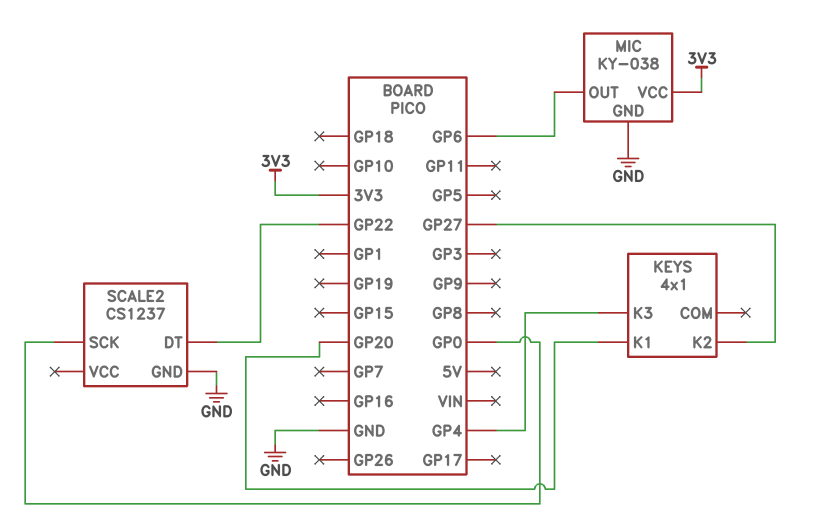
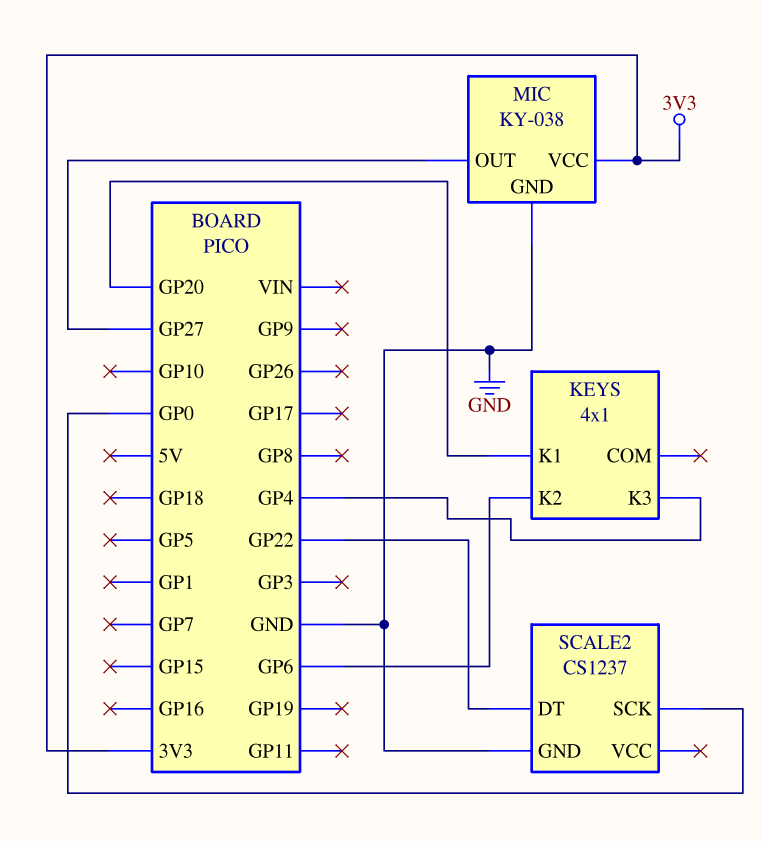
KEYS pin K2: GP27 -> GP6
MIC pin OUT: GP6 -> GP27

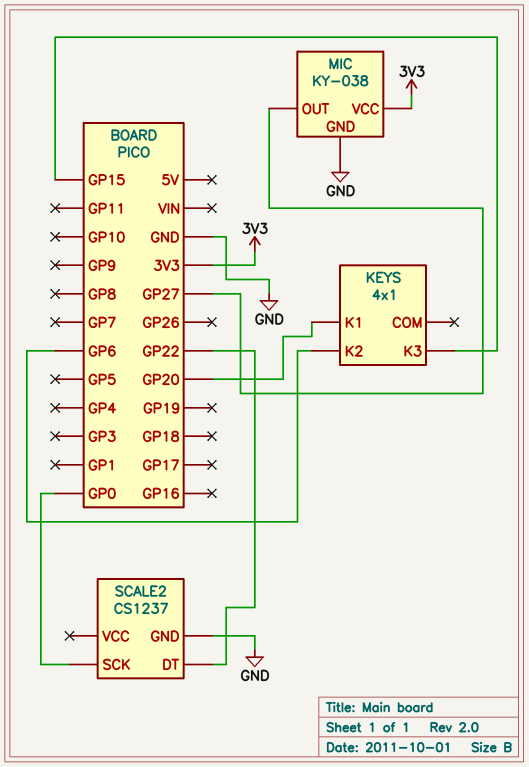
KEYS pin K3: GP4 -> GP15

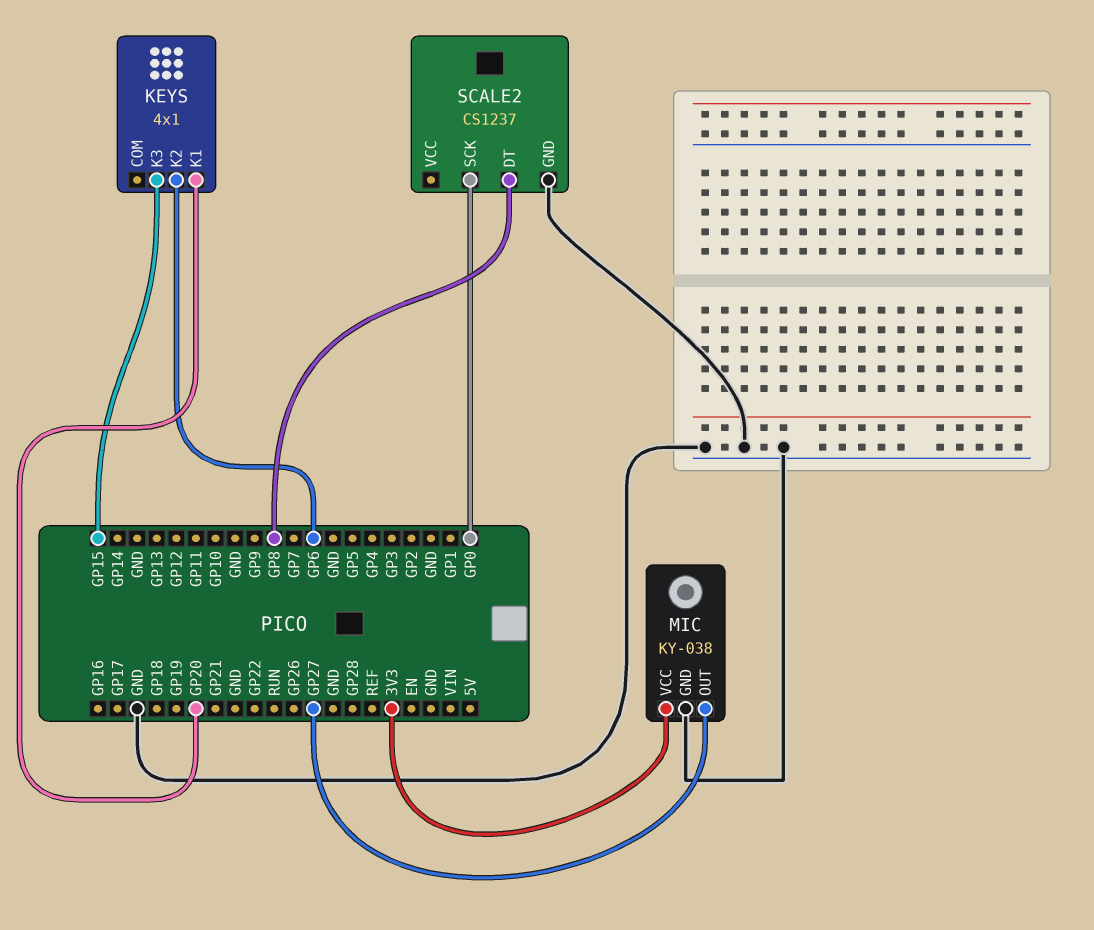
SCALE2 pin DT: GP22 -> GP8

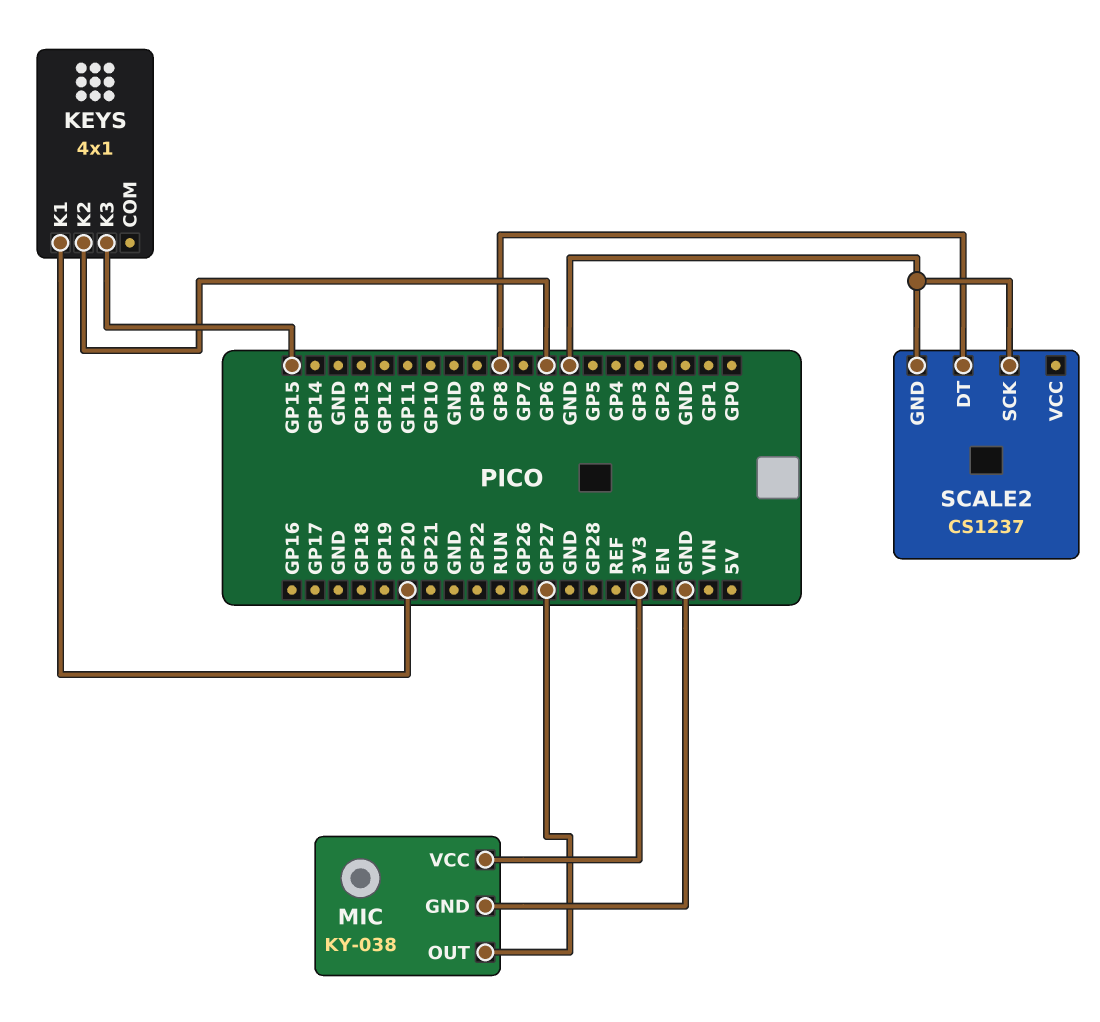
SCALE2 pin SCK: GP0 -> GND

